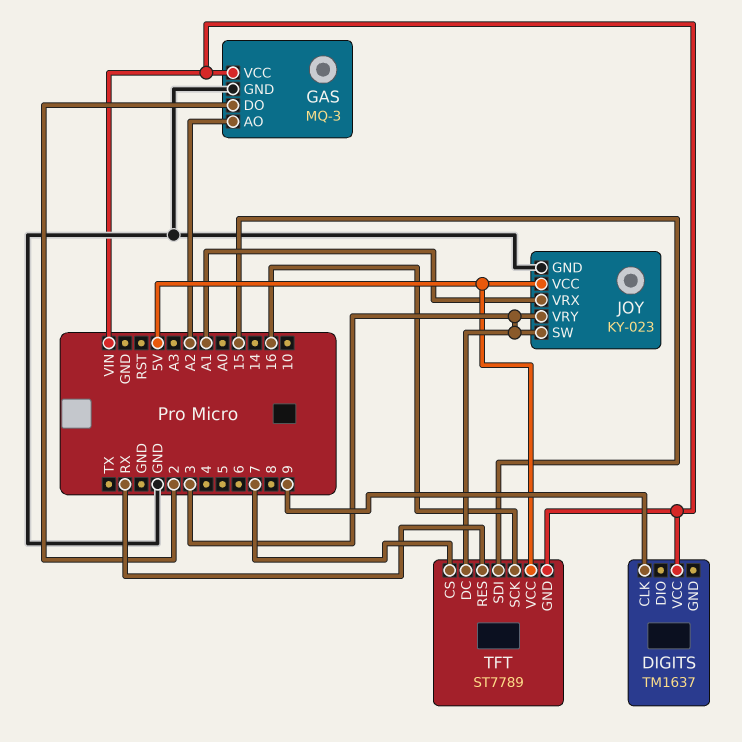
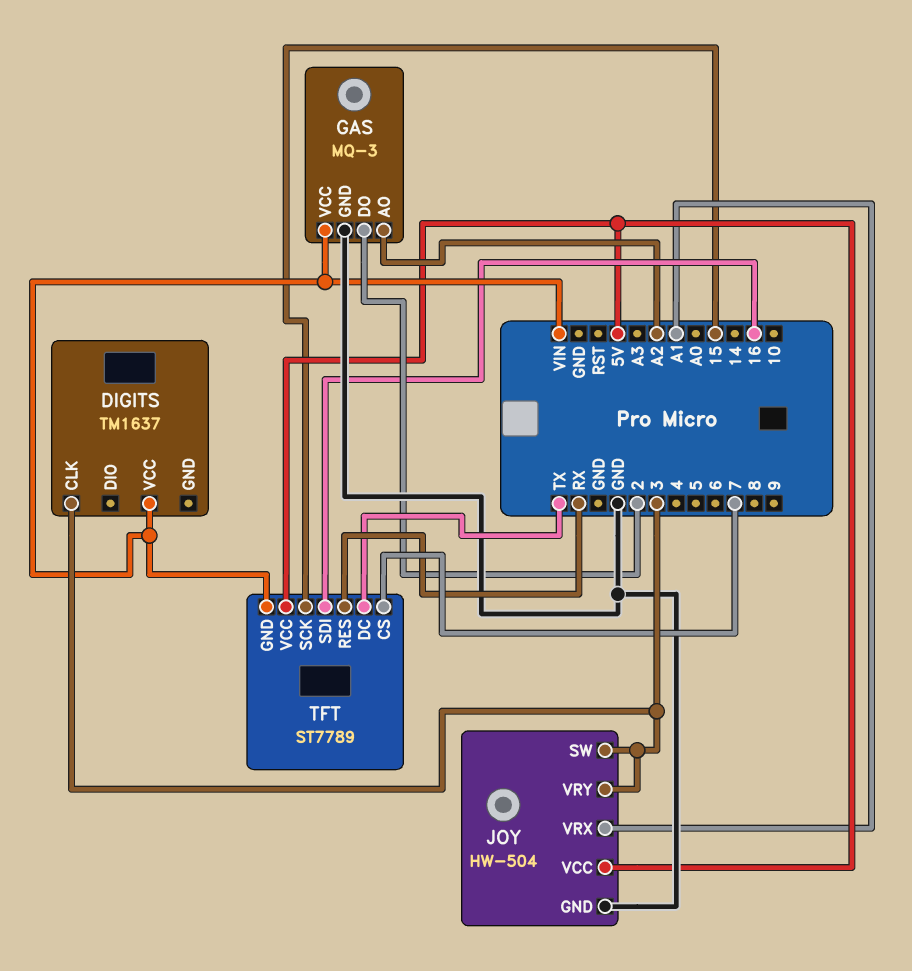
DIGITS pin CLK: 9 -> 3
JOY: KY-023 -> HW-504
TFT pin DC: 3 -> TX
TFT pin SCK: 16 -> 15
TFT pin SDI: 15 -> 16

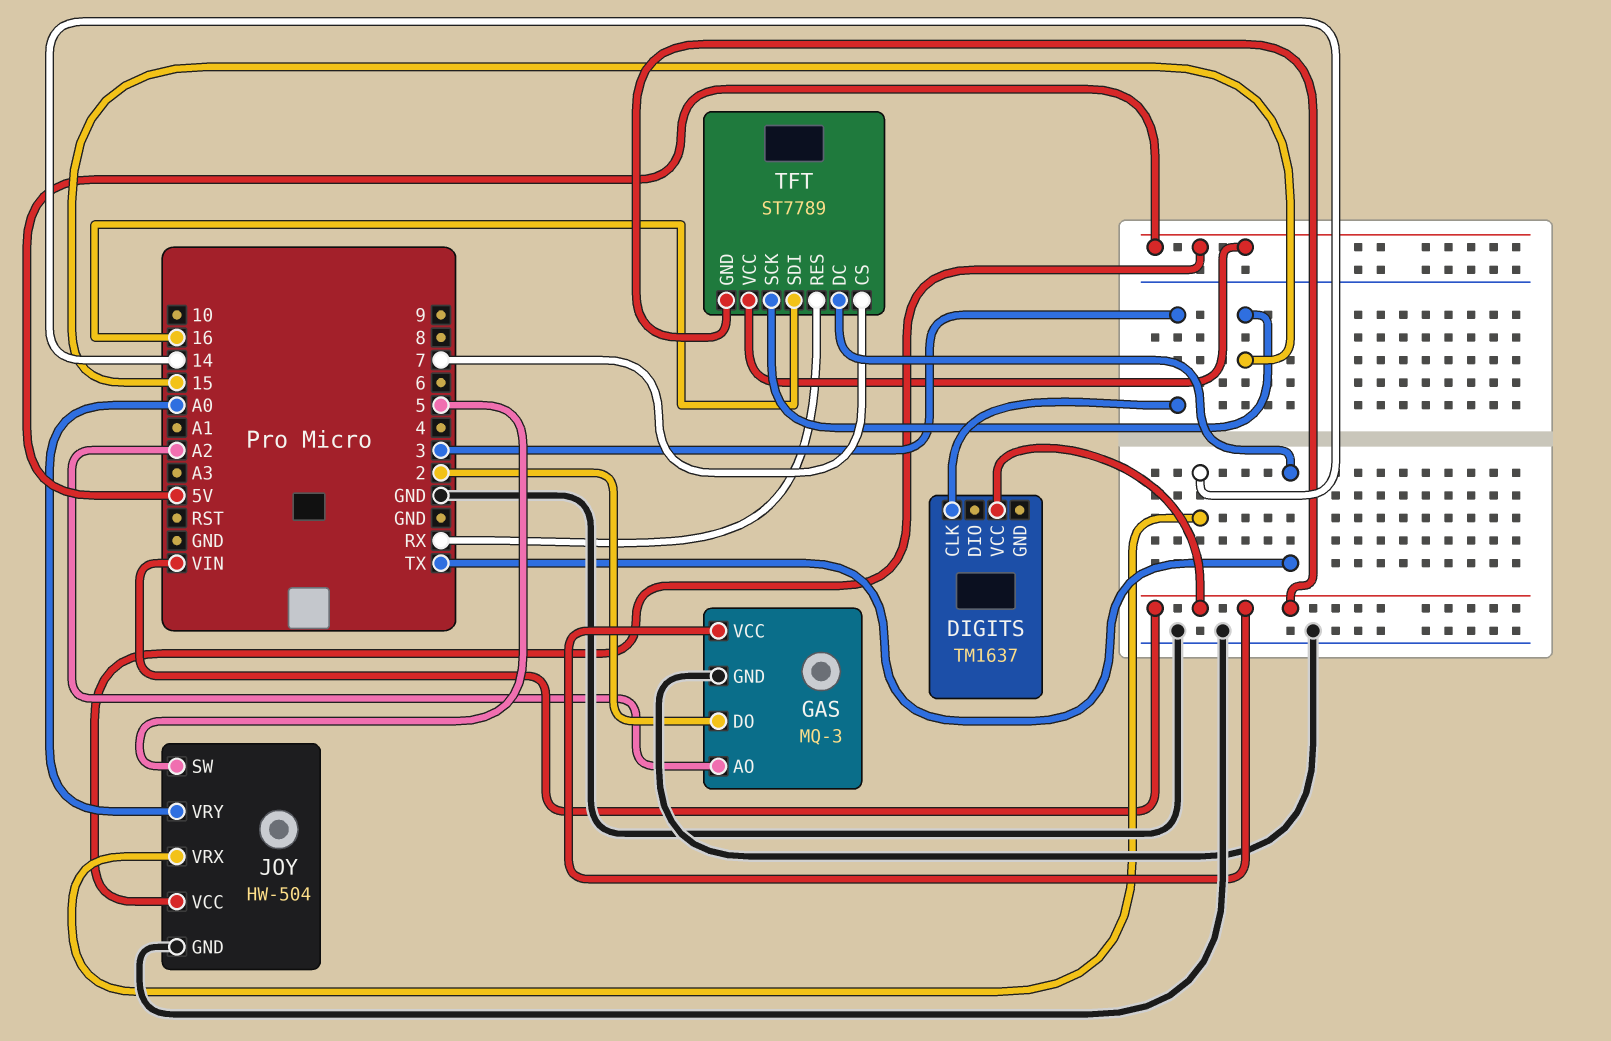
JOY pin SW: 3 -> 5
JOY pin VRX: A1 -> 14
JOY pin VRY: 3 -> A0

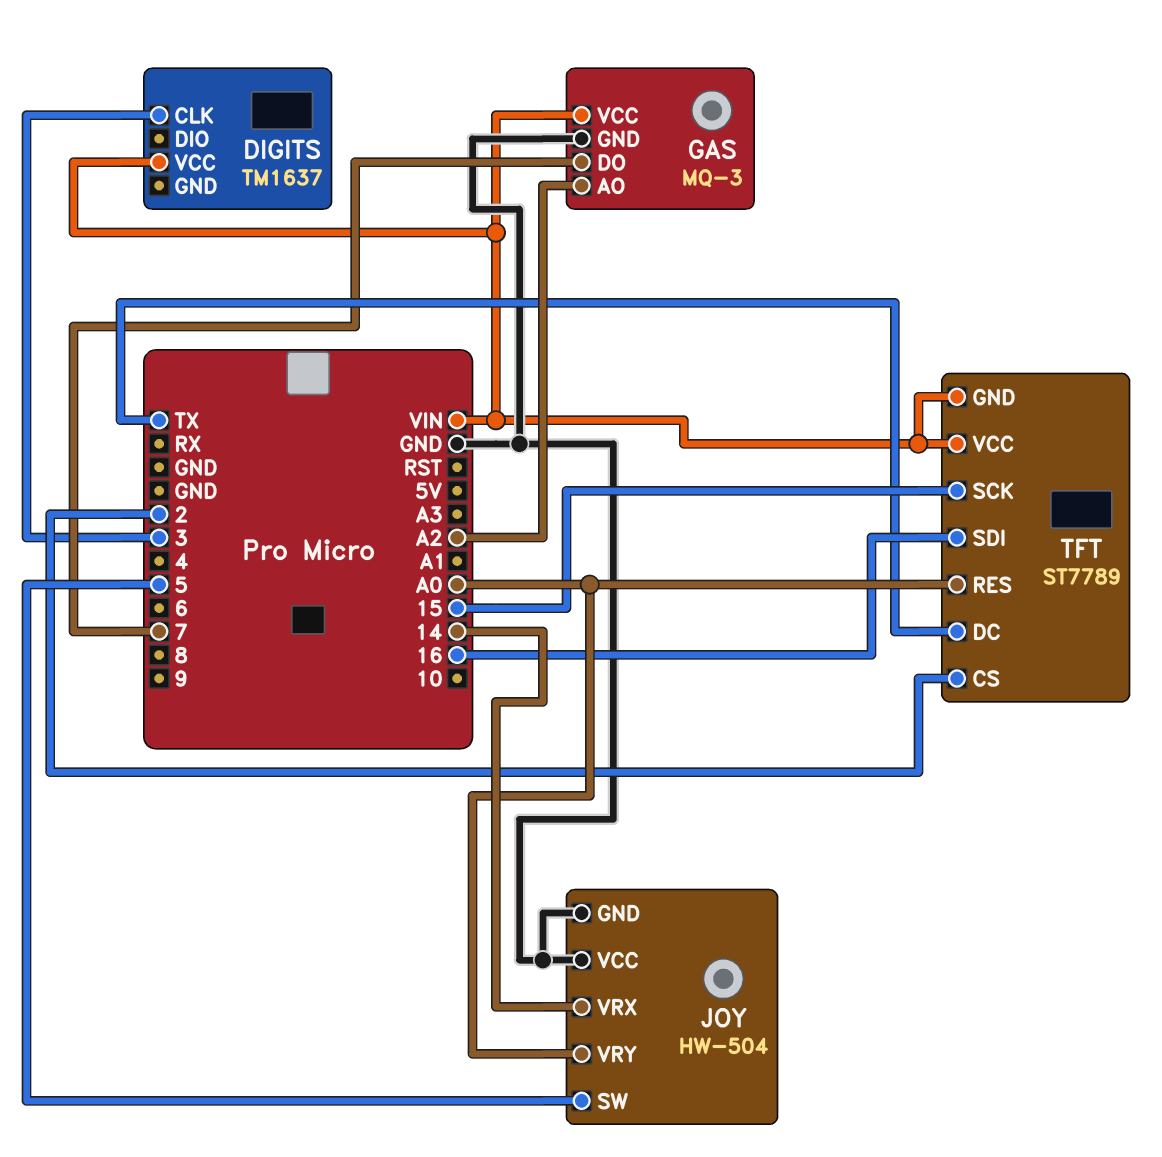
GAS pin DO: 2 -> 7
JOY pin VCC: 5V -> GND
TFT pin CS: 7 -> 2
TFT pin RES: RX -> A0
TFT pin VCC: 5V -> VIN

